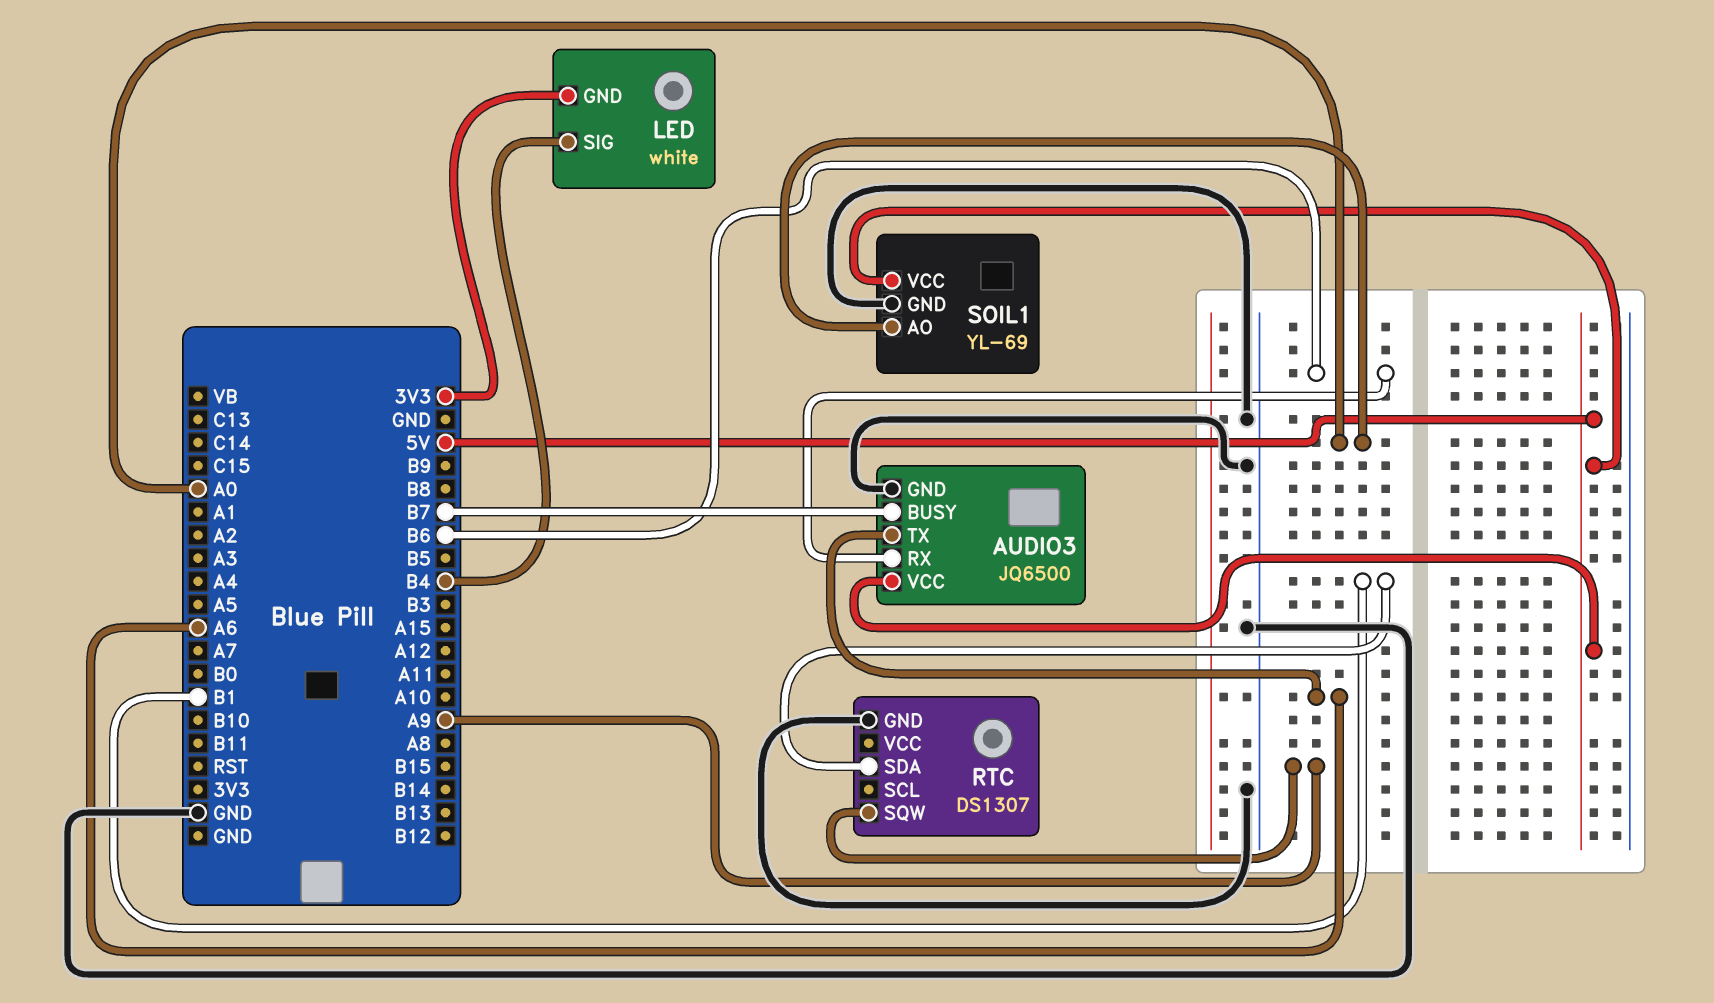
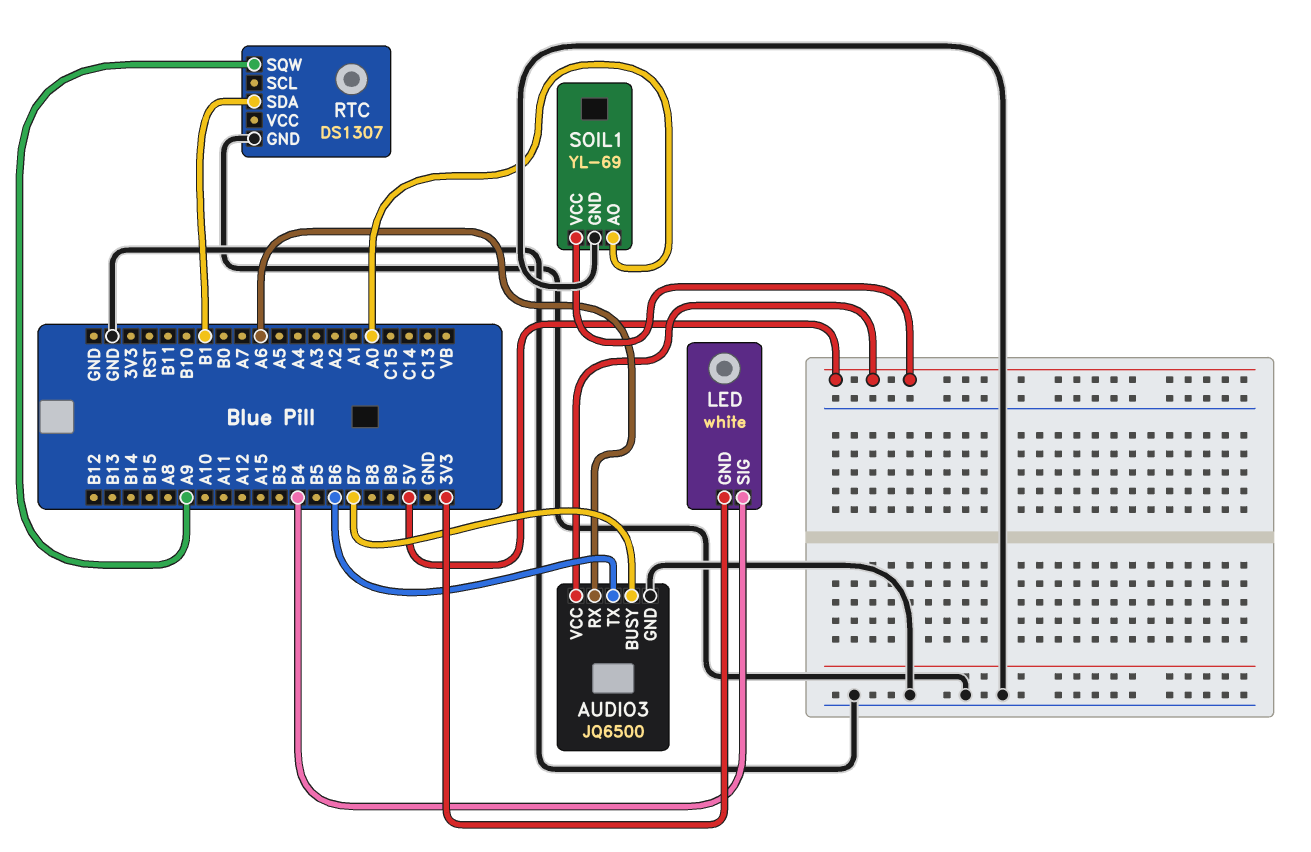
AUDIO3 pin RX: B6 -> A6
AUDIO3 pin TX: A6 -> B6

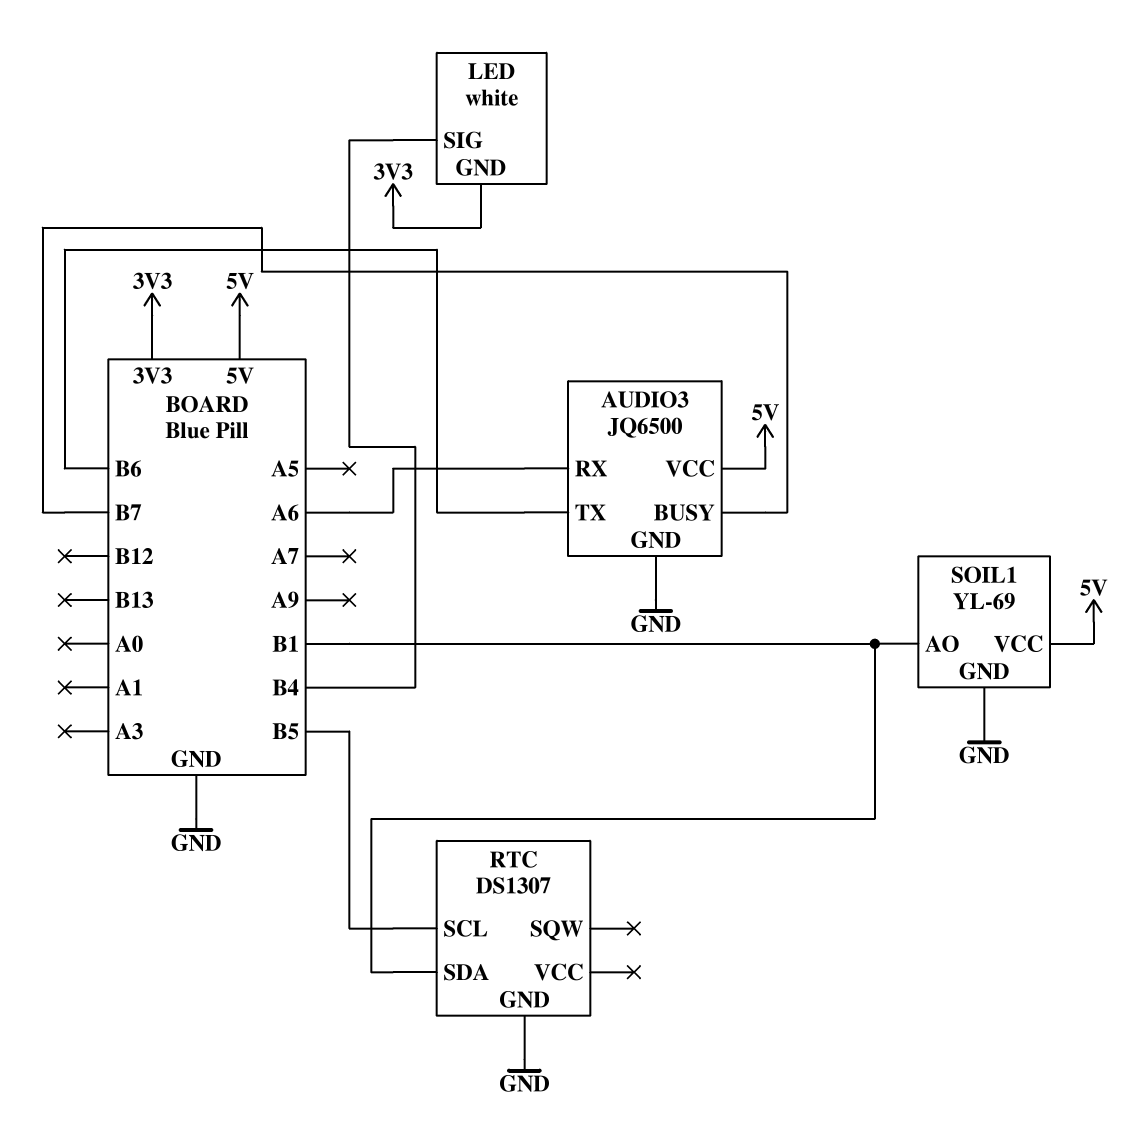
RTC pin SCL: none -> B5
RTC pin SQW: A9 -> none
SOIL1 pin AO: A0 -> B1

